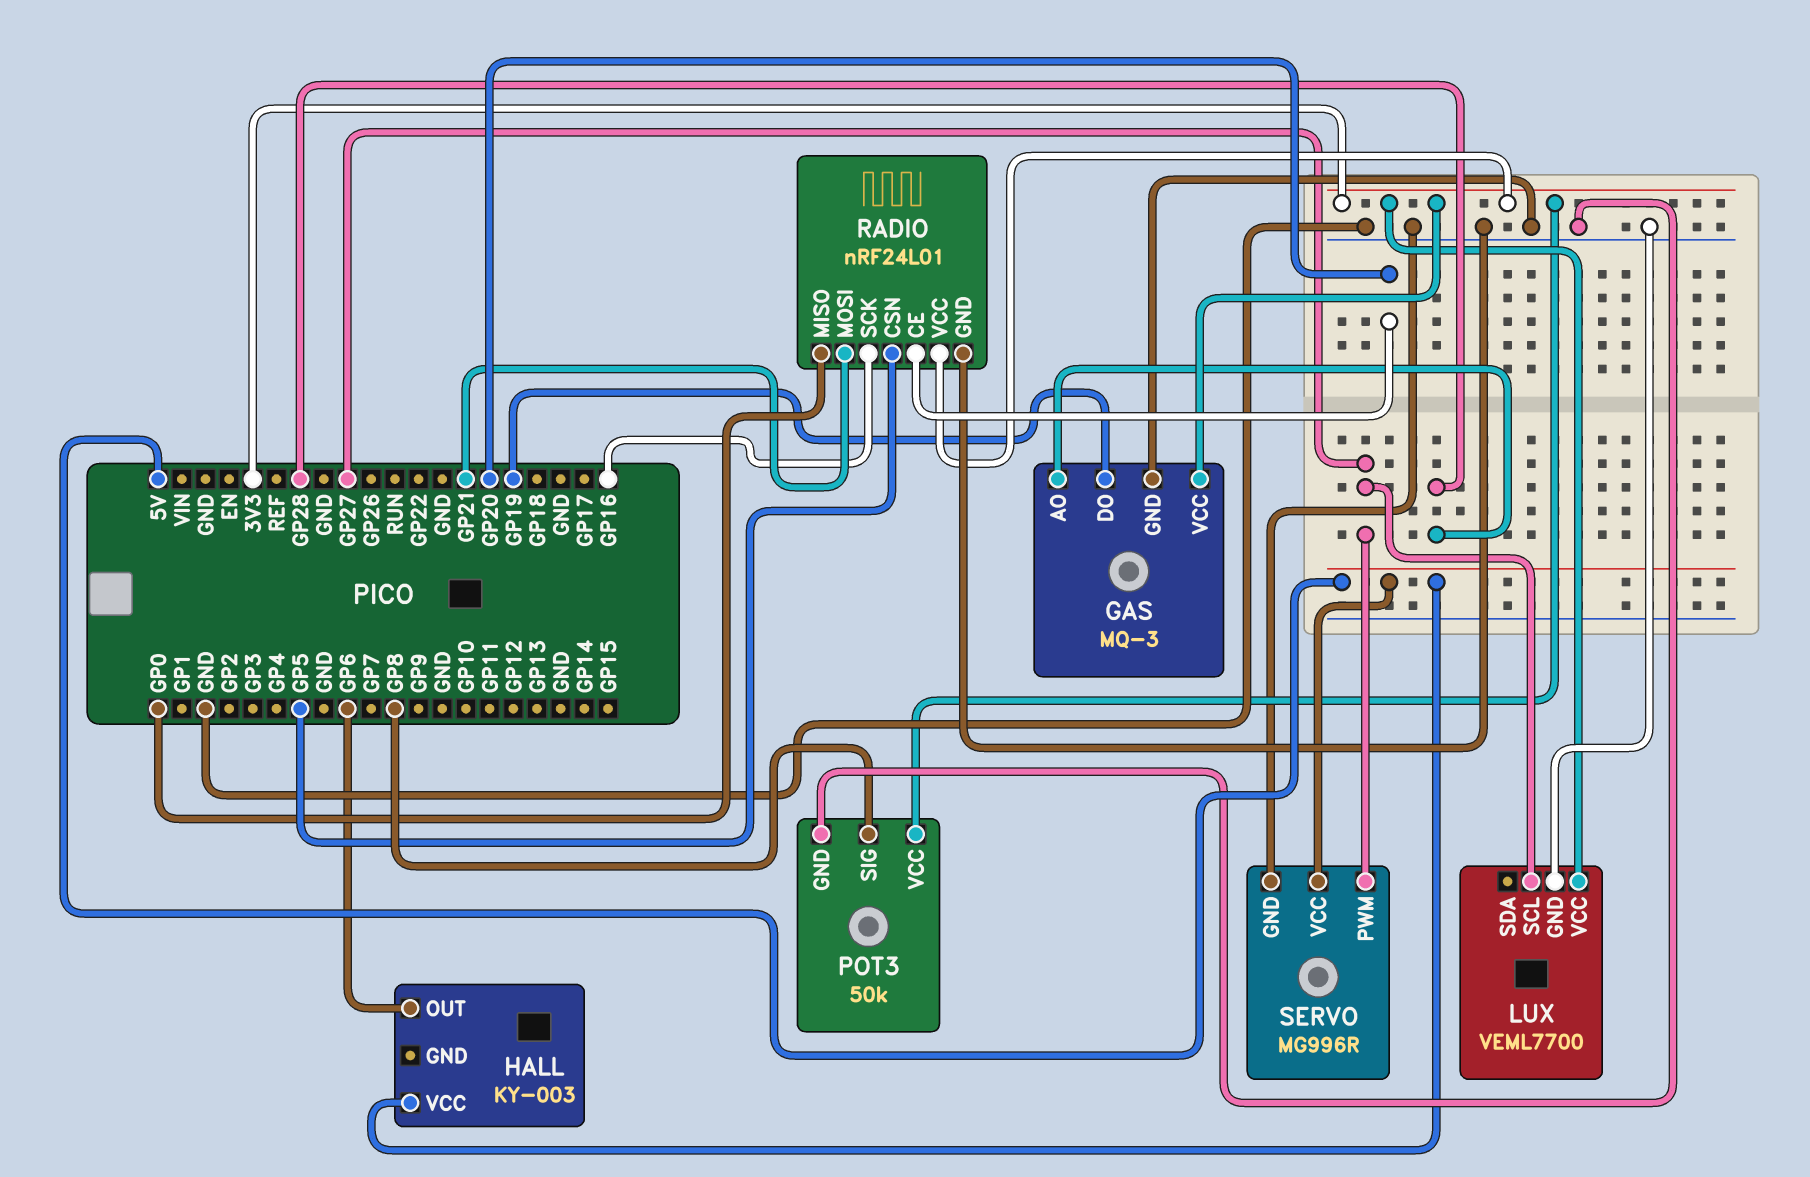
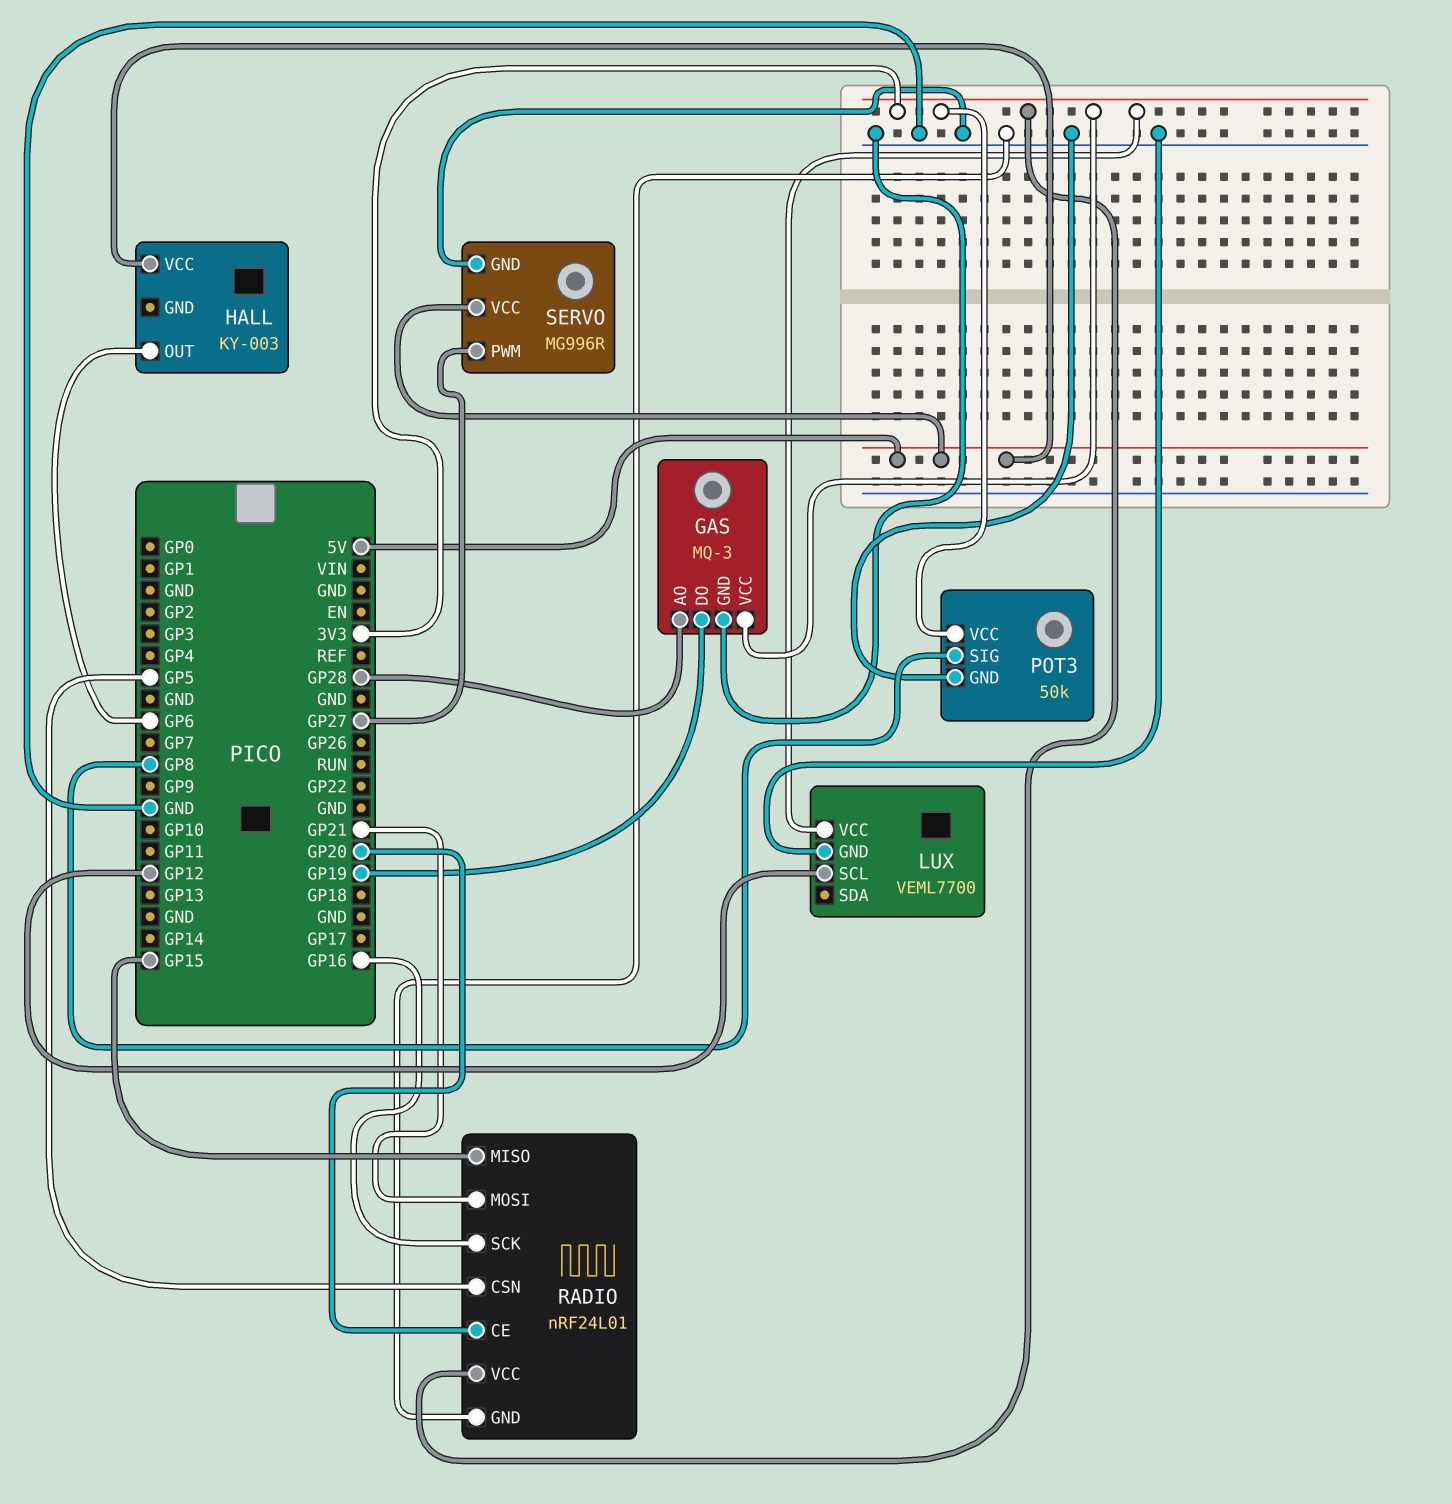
LUX pin SCL: GP27 -> GP12
RADIO pin MISO: GP0 -> GP15

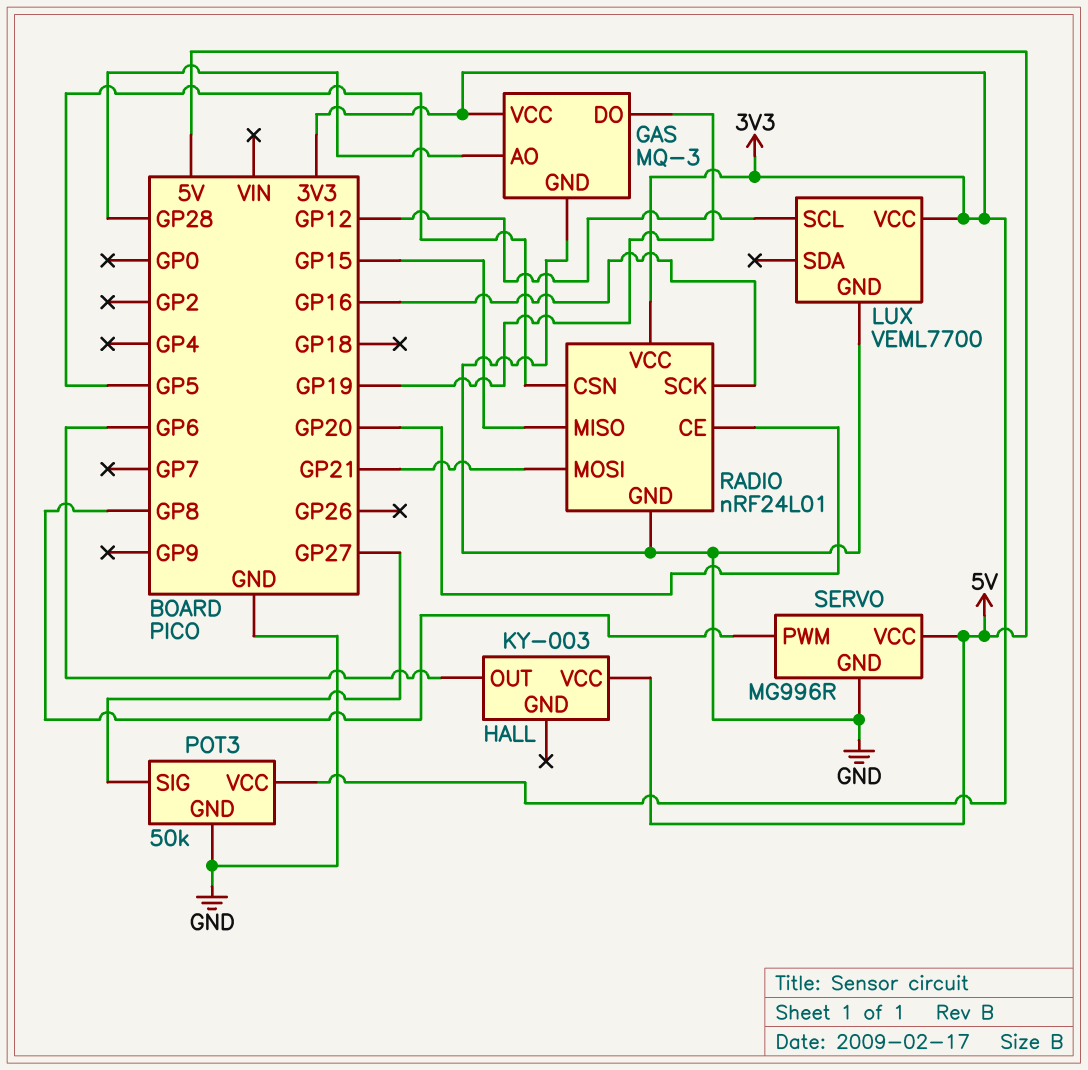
POT3 pin SIG: GP8 -> GP27
SERVO pin PWM: GP27 -> GP8

